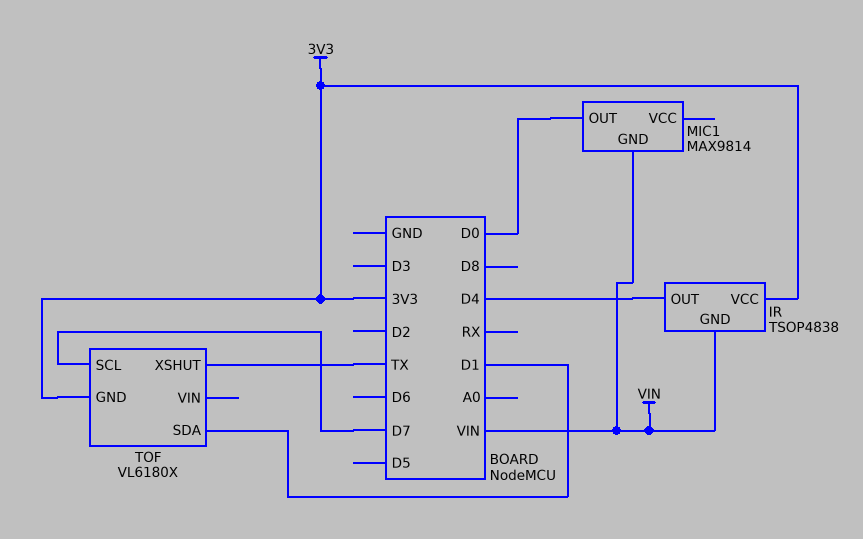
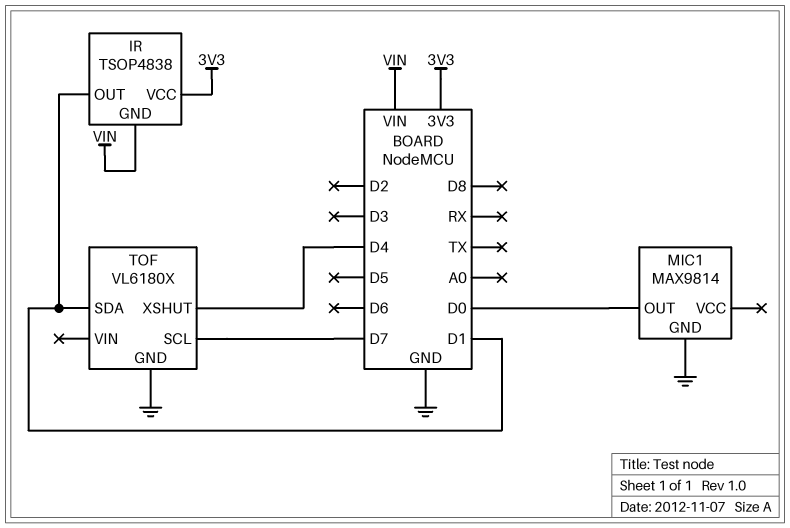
IR pin OUT: D4 -> D1
MIC1 pin GND: VIN -> GND
TOF pin GND: 3V3 -> GND
TOF pin XSHUT: TX -> D4

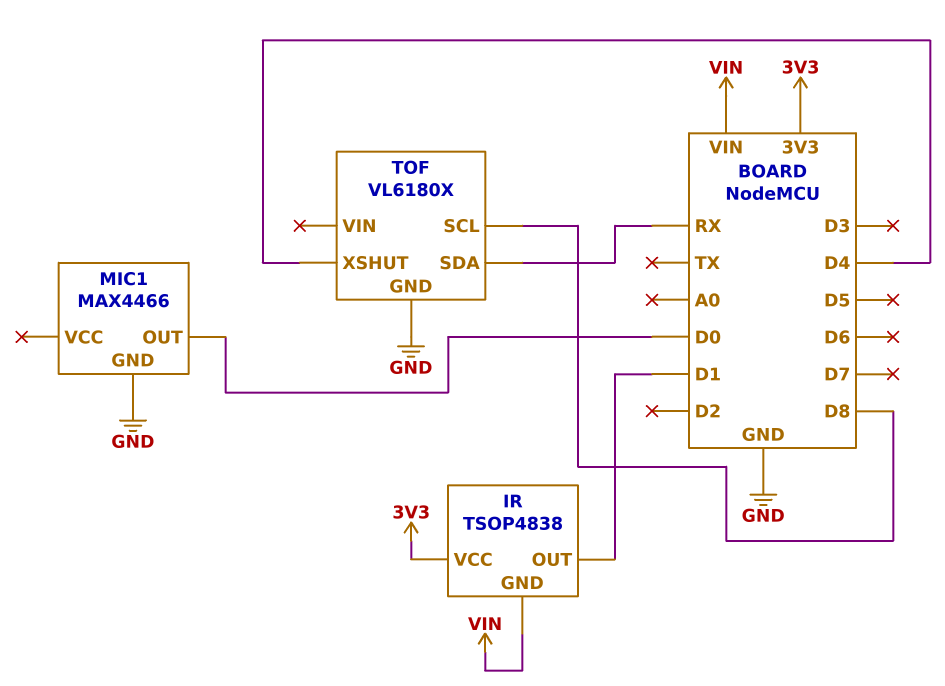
MIC1: MAX9814 -> MAX4466
TOF pin SCL: D7 -> D8
TOF pin SDA: D1 -> RX

